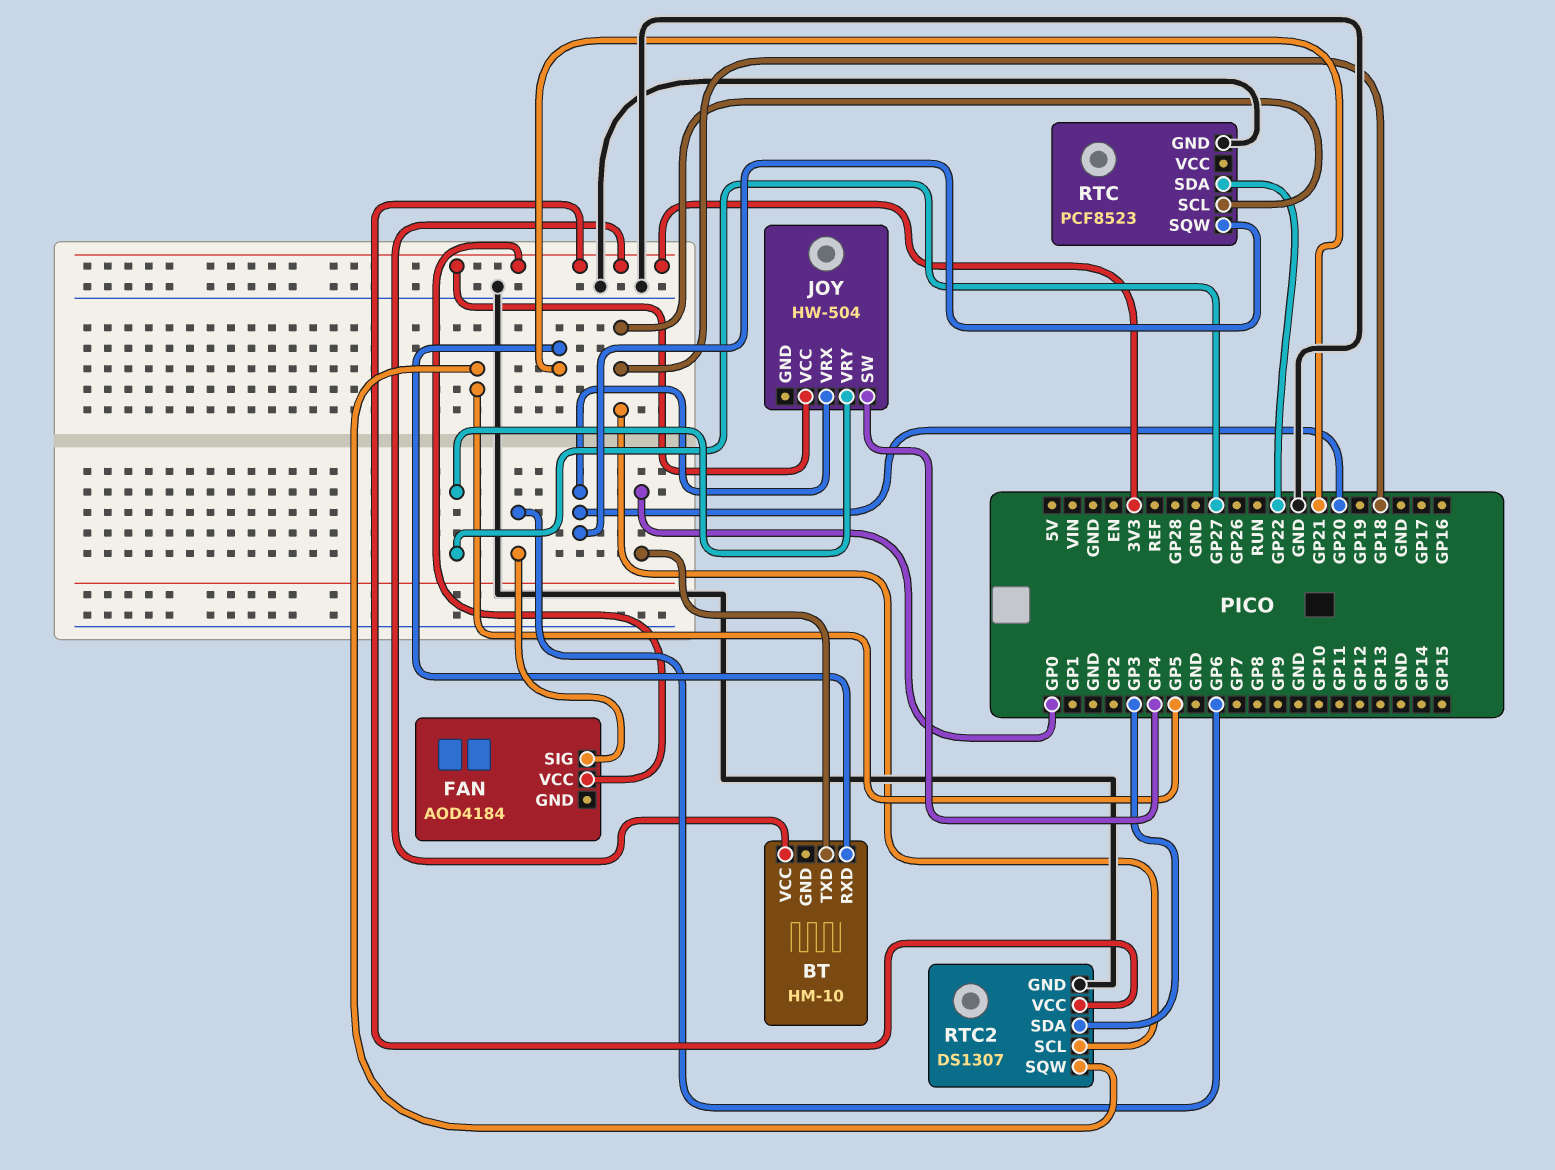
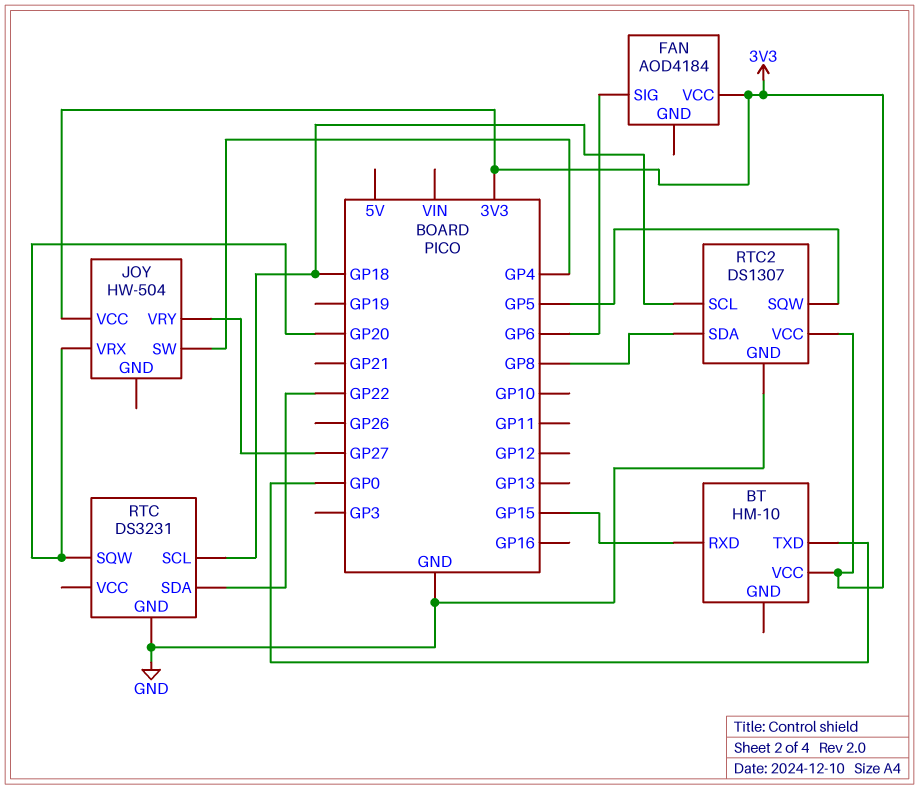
BT pin RXD: GP21 -> GP15
RTC: PCF8523 -> DS3231
RTC2 pin SDA: GP3 -> GP8

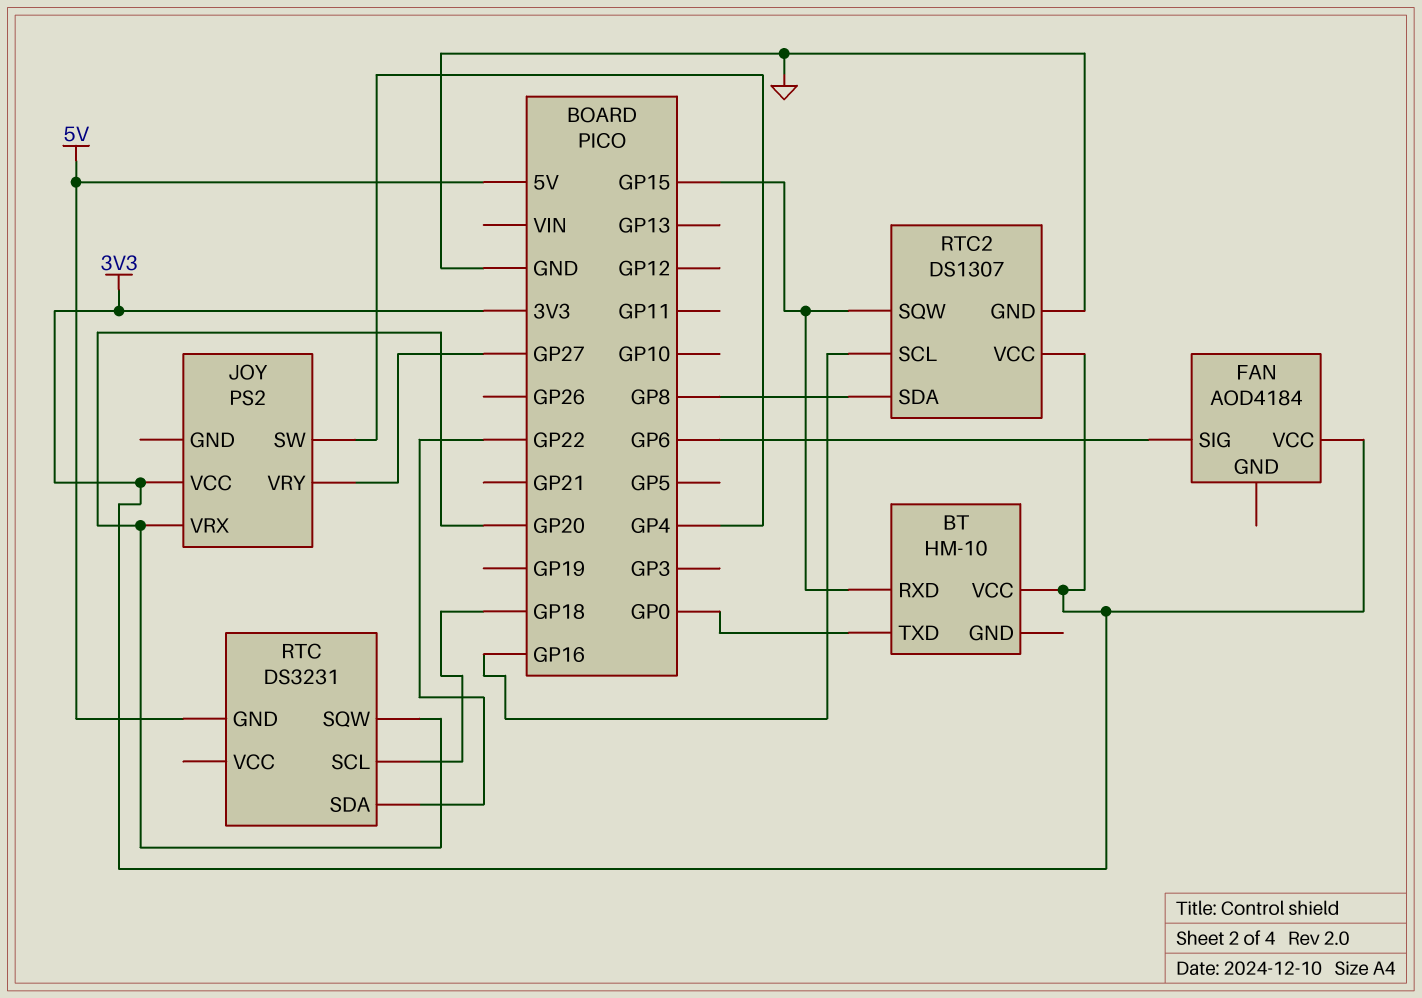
JOY: HW-504 -> PS2
RTC pin GND: GND -> 5V
RTC2 pin SCL: GP18 -> GP16
RTC2 pin SQW: GP5 -> GP15

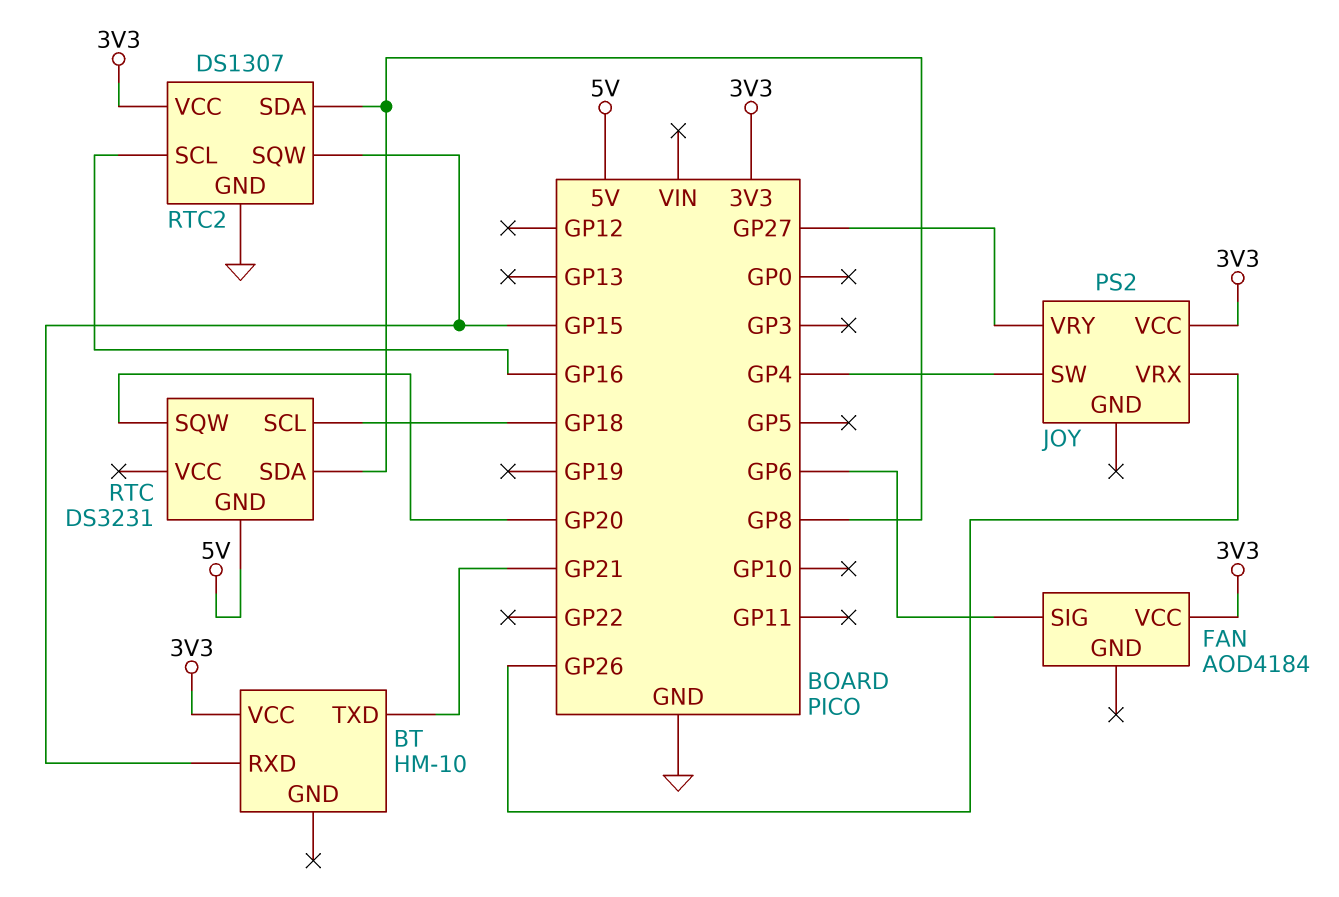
BT pin TXD: GP0 -> GP21
JOY pin VRX: GP20 -> GP26
RTC pin SDA: GP22 -> GP8

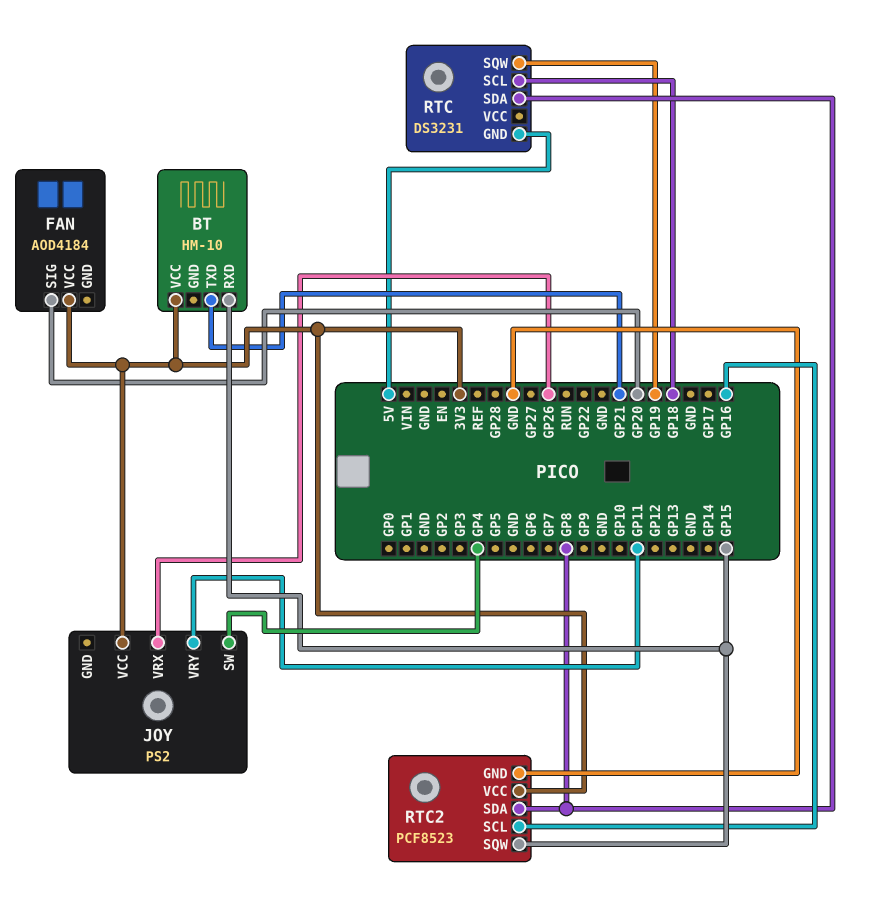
FAN pin SIG: GP6 -> GP20
JOY pin VRY: GP27 -> GP11
RTC pin SQW: GP20 -> GP19
RTC2: DS1307 -> PCF8523

